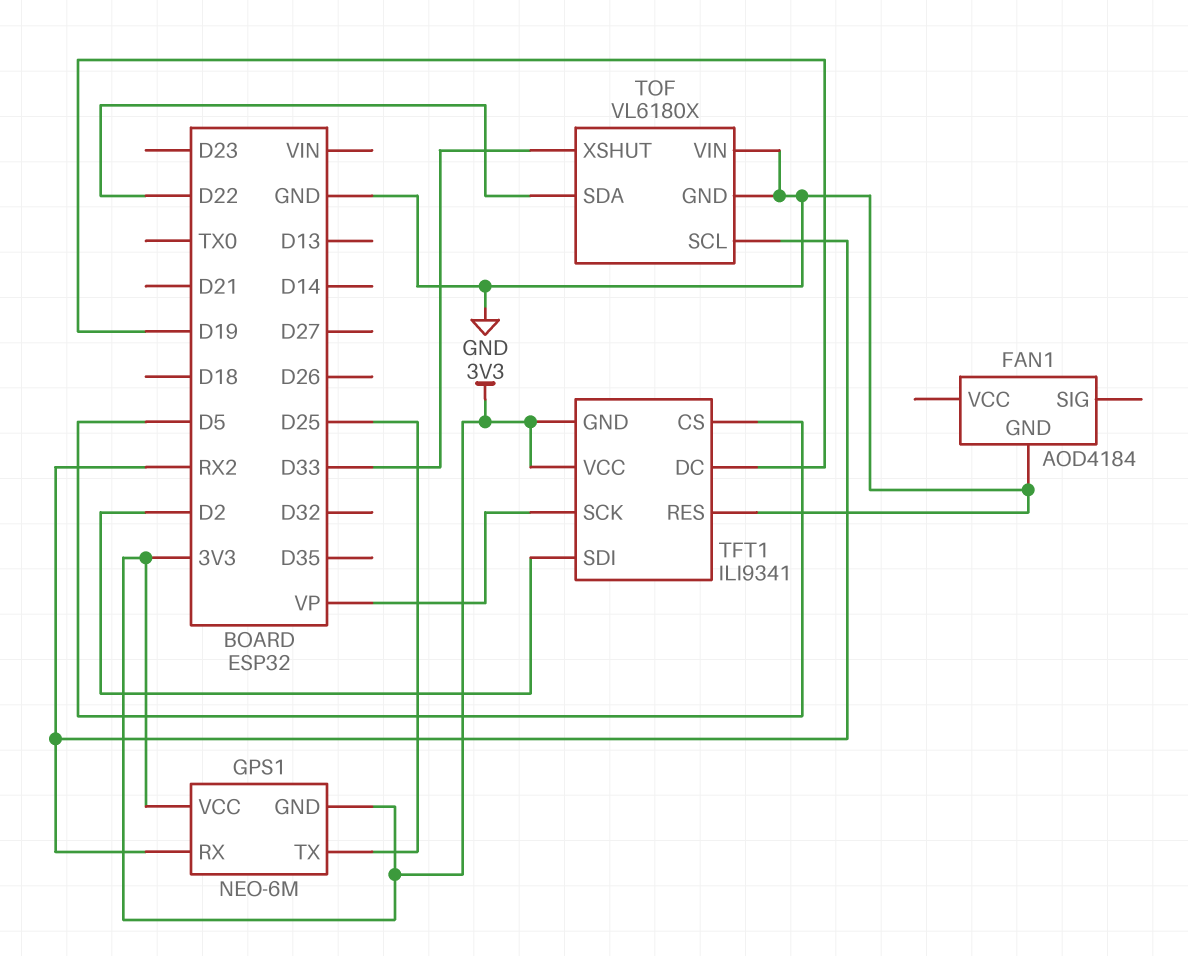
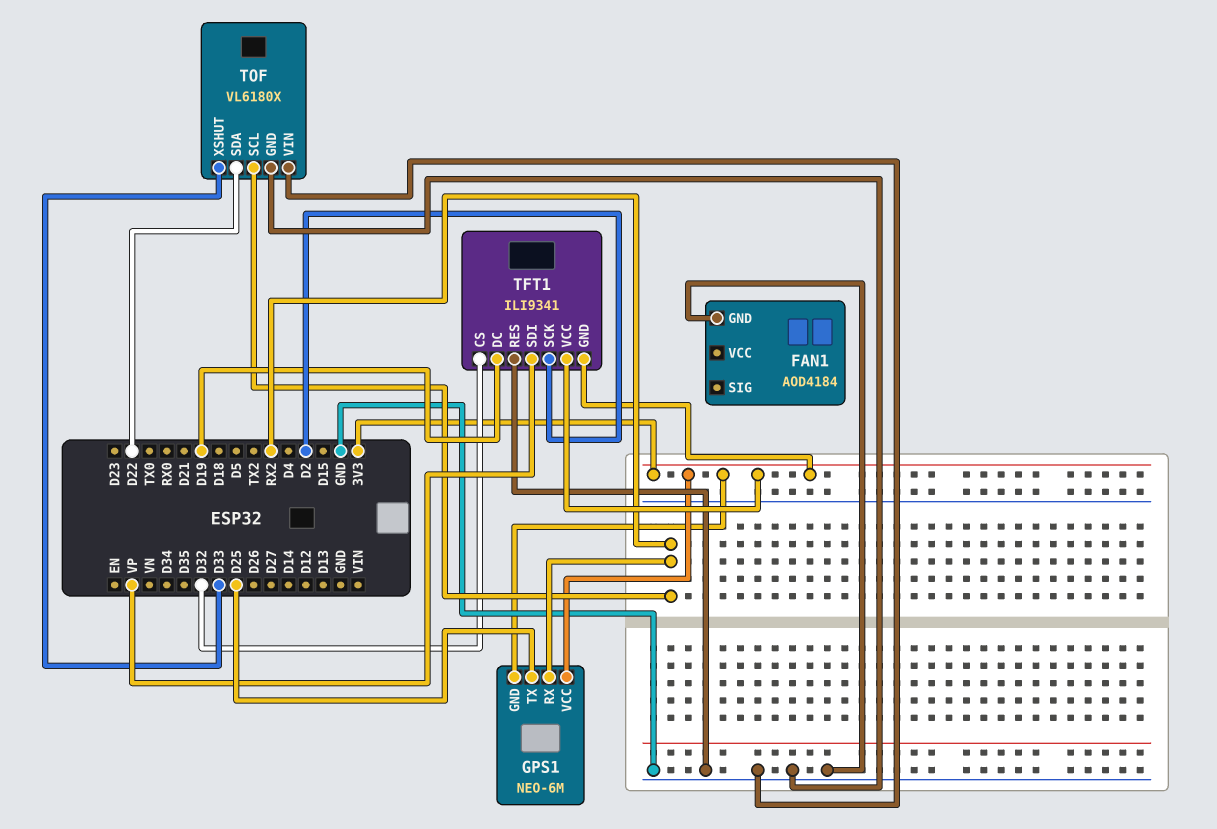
TFT1 pin CS: D5 -> D32
TFT1 pin SCK: VP -> D2
TFT1 pin SDI: D2 -> VP

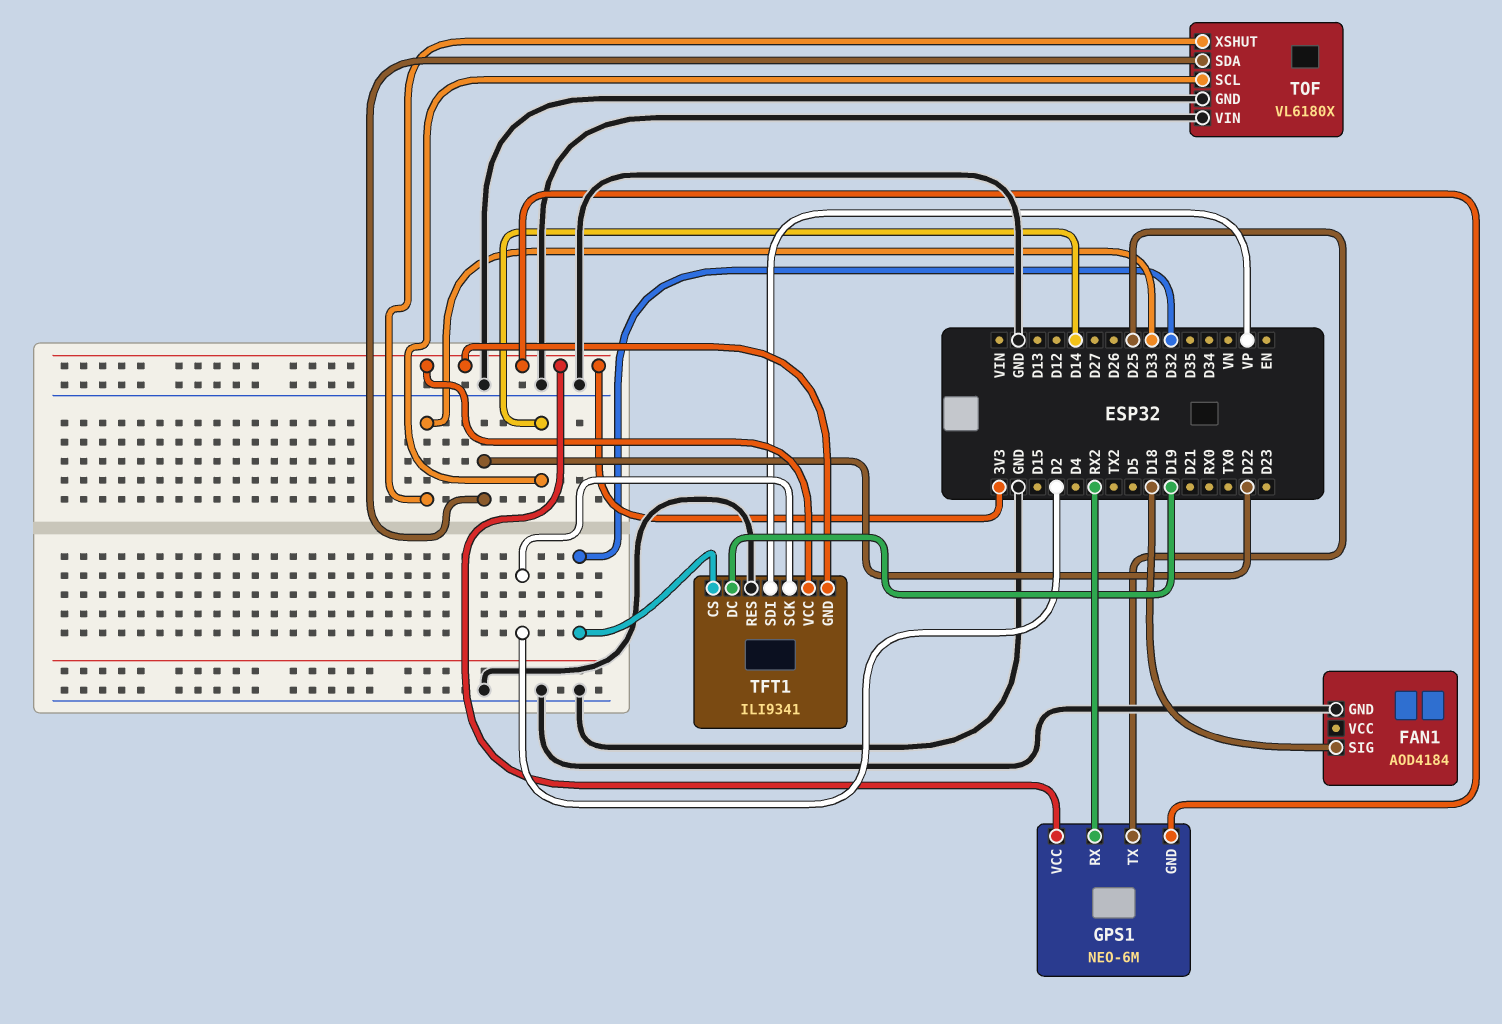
FAN1 pin SIG: none -> D18
TOF pin SCL: RX2 -> D14

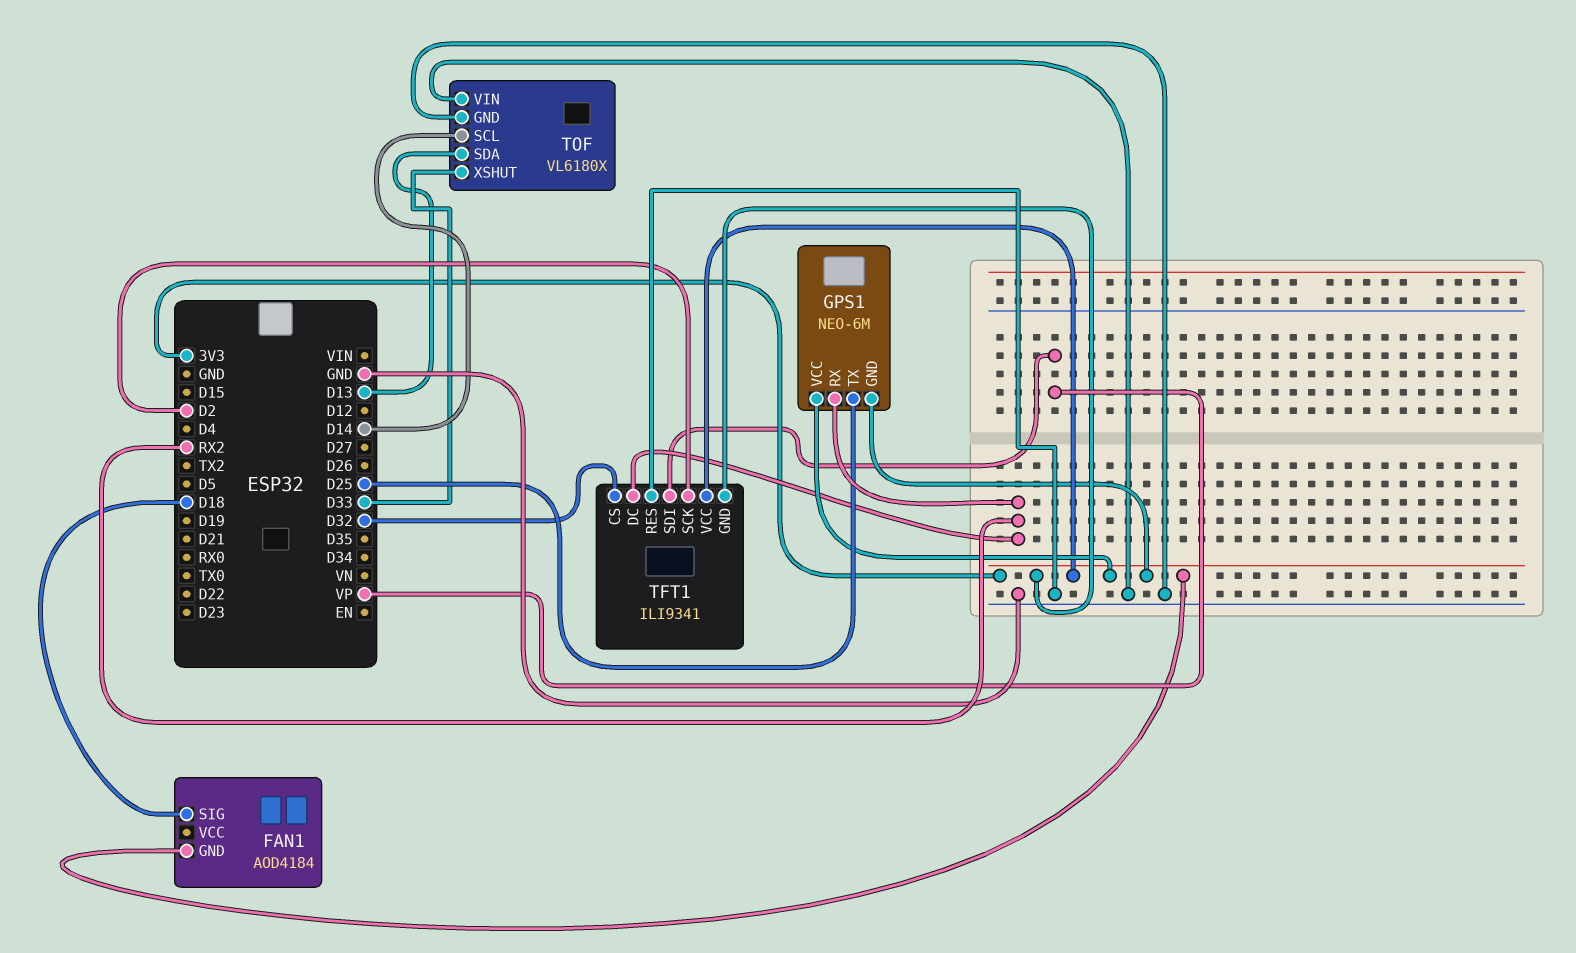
FAN1 pin GND: GND -> 3V3
TFT1 pin DC: D19 -> RX2
TOF pin SDA: D22 -> D13

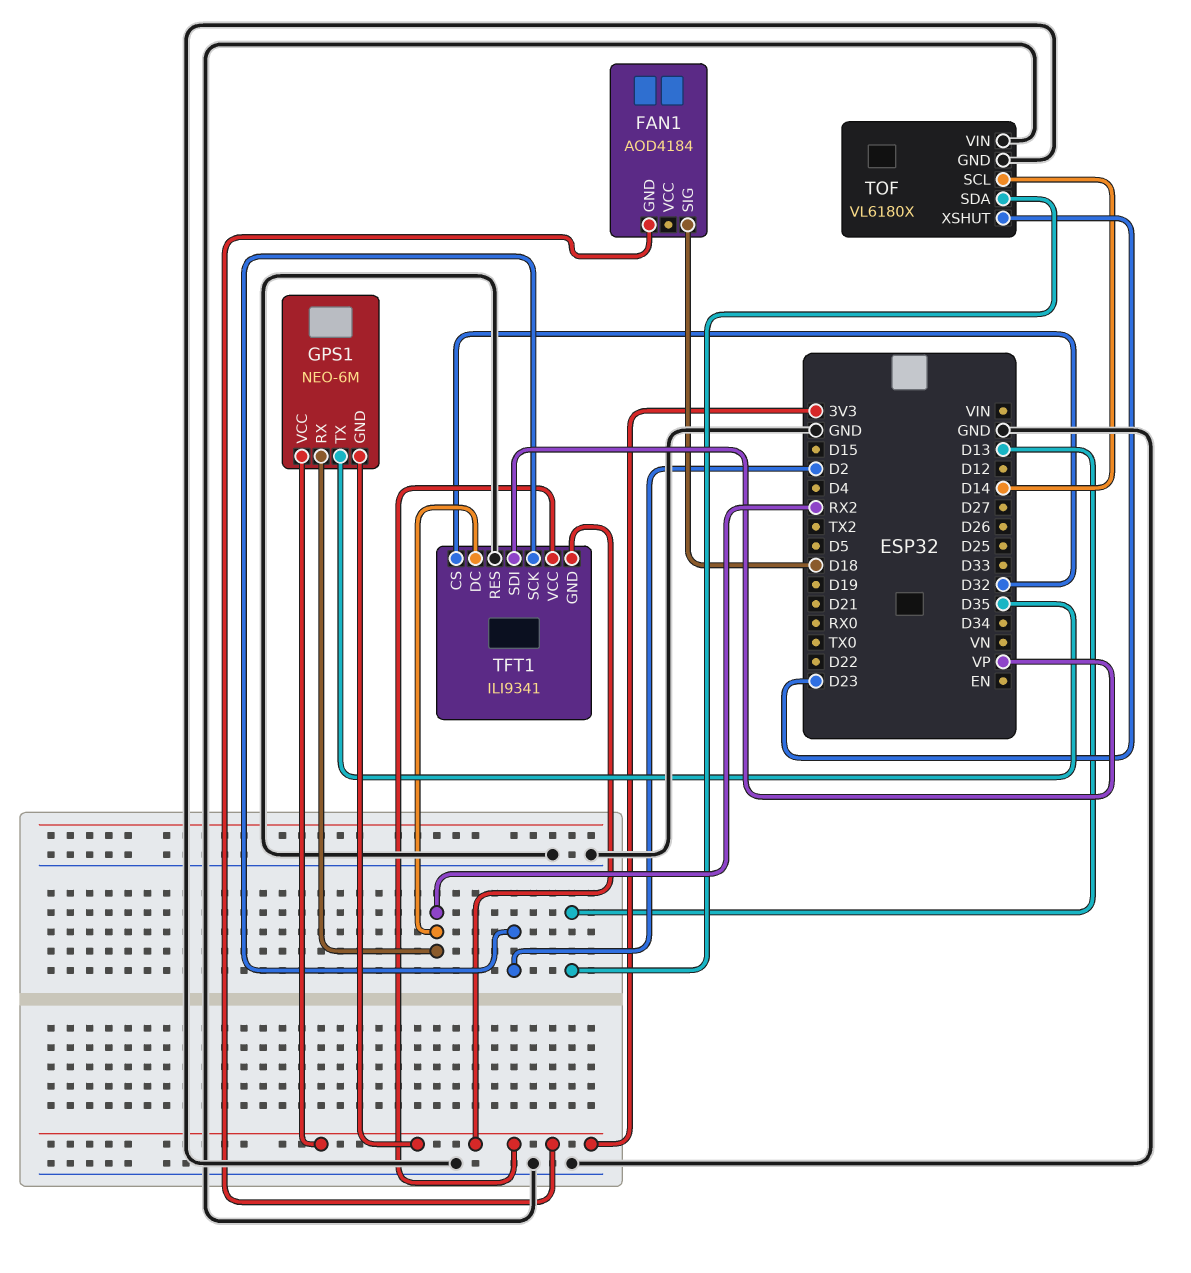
GPS1 pin TX: D25 -> D35
TOF pin XSHUT: D33 -> D23

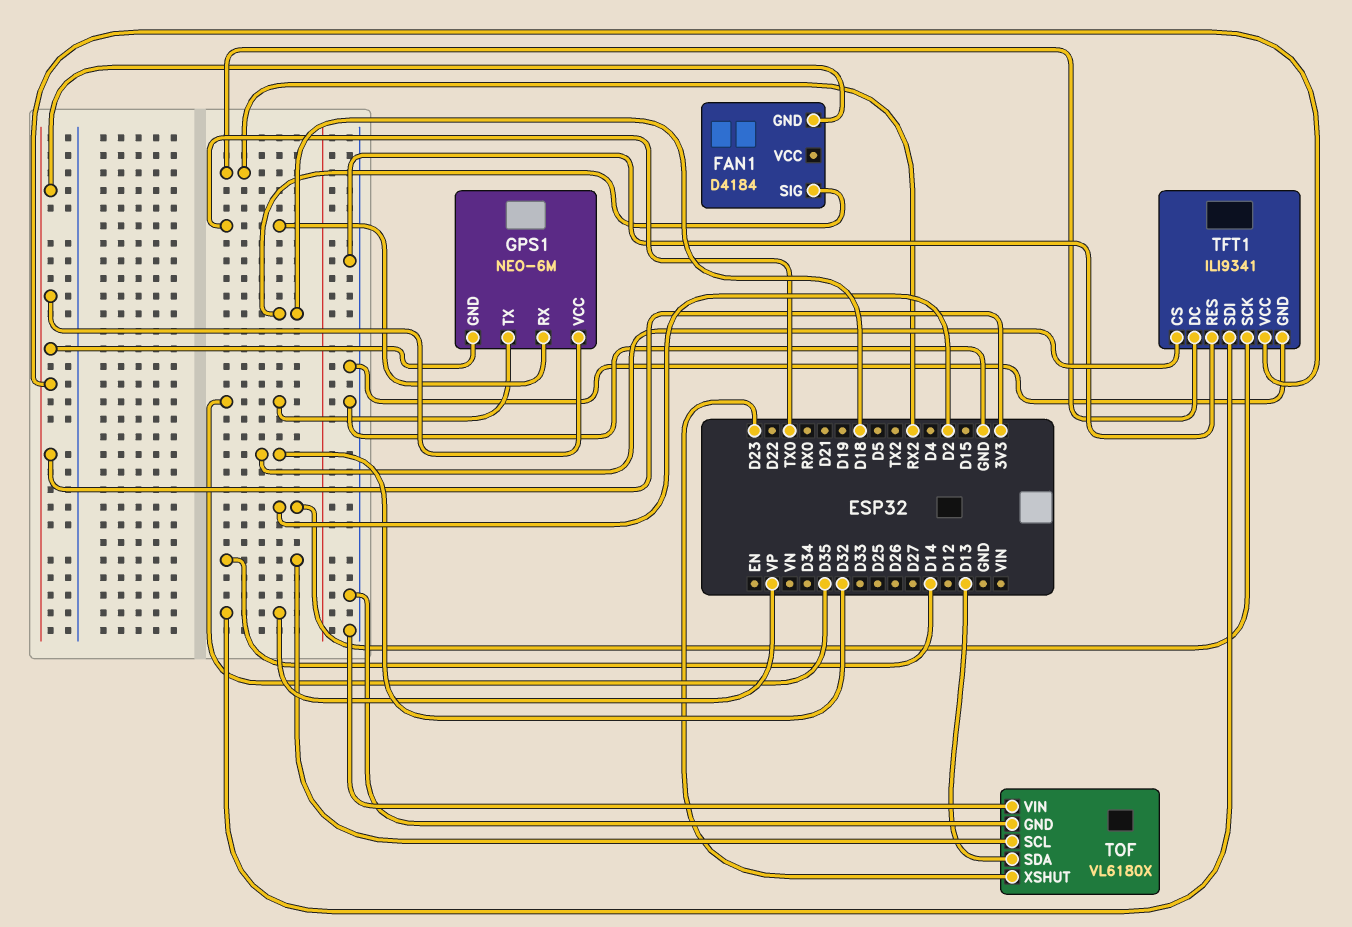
FAN1: AOD4184 -> D4184
GPS1 pin RX: RX2 -> TX0
TFT1 pin GND: 3V3 -> GND

